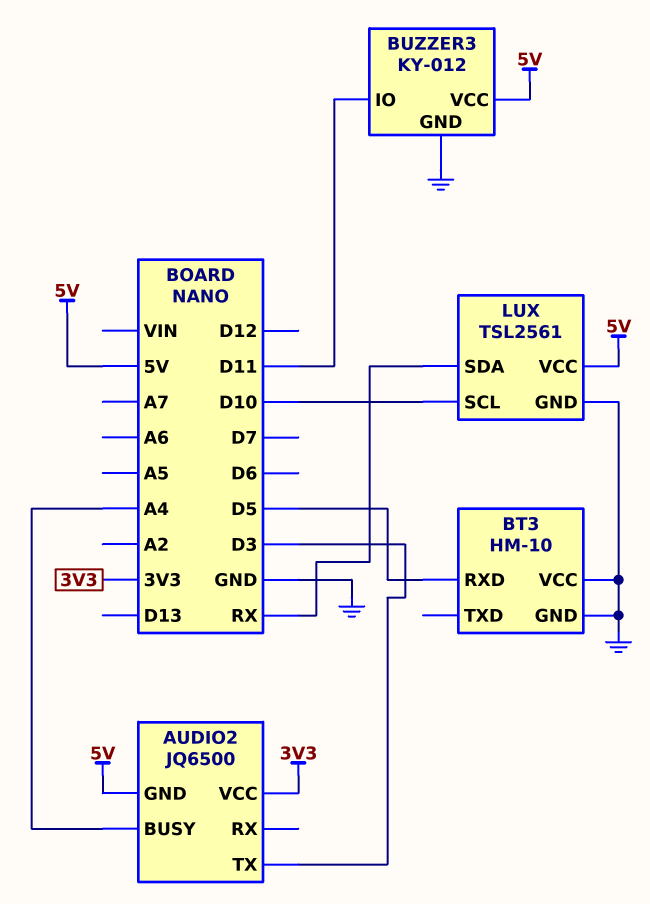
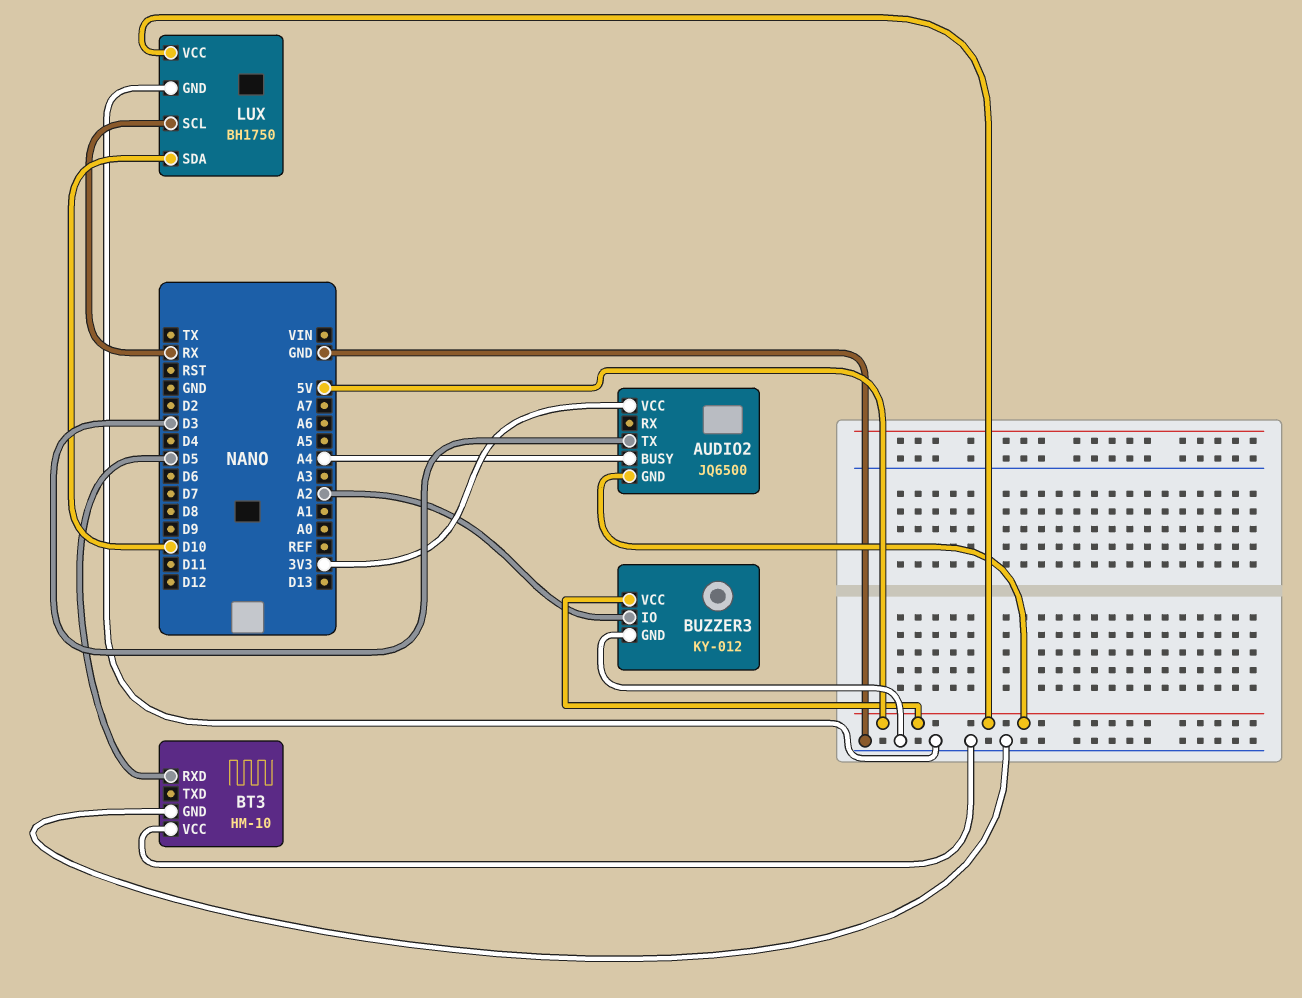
BUZZER3 pin IO: D11 -> A2
LUX: TSL2561 -> BH1750
LUX pin SCL: D10 -> RX
LUX pin SDA: RX -> D10

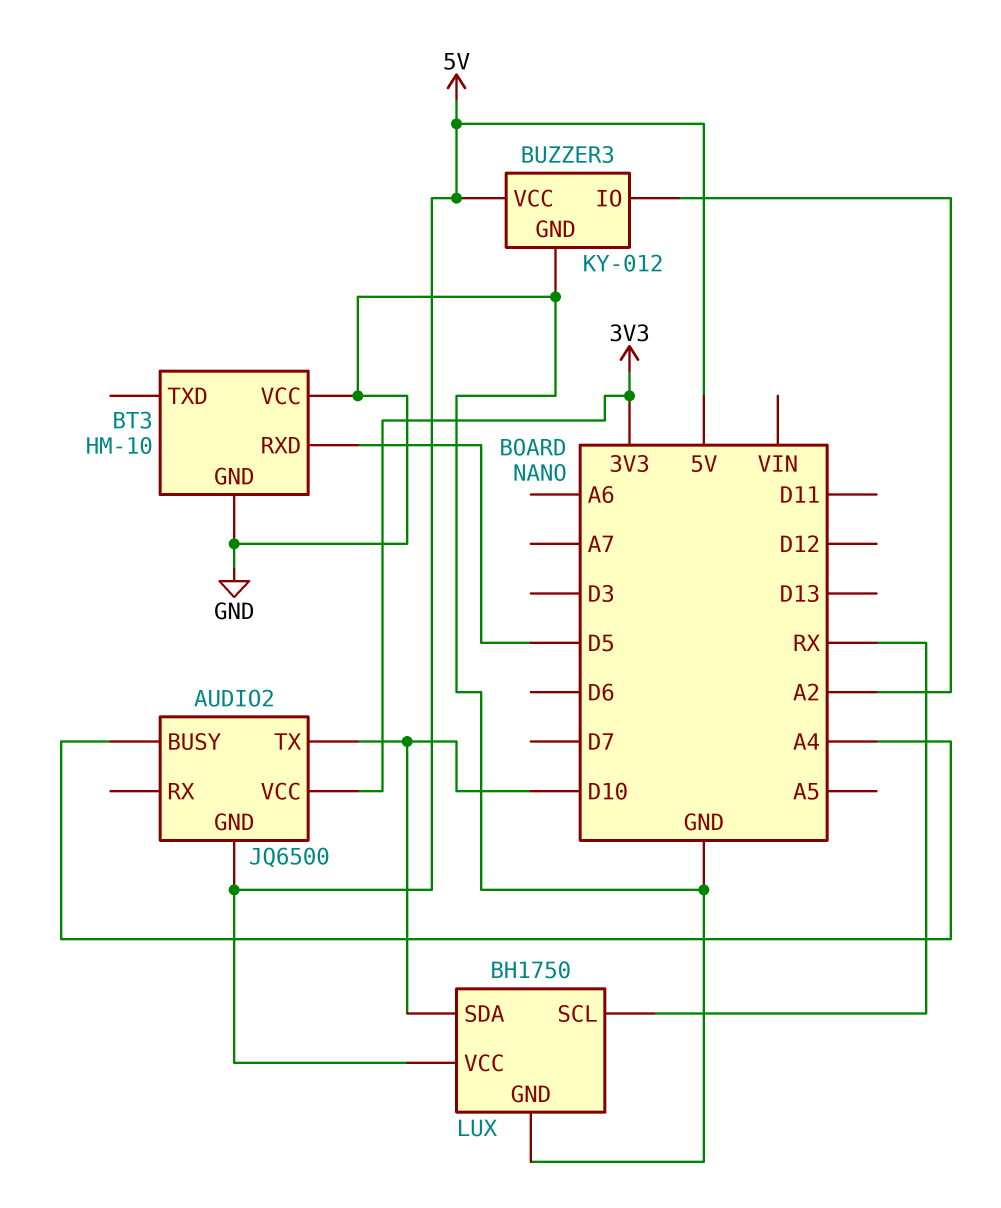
AUDIO2 pin TX: D3 -> D10

